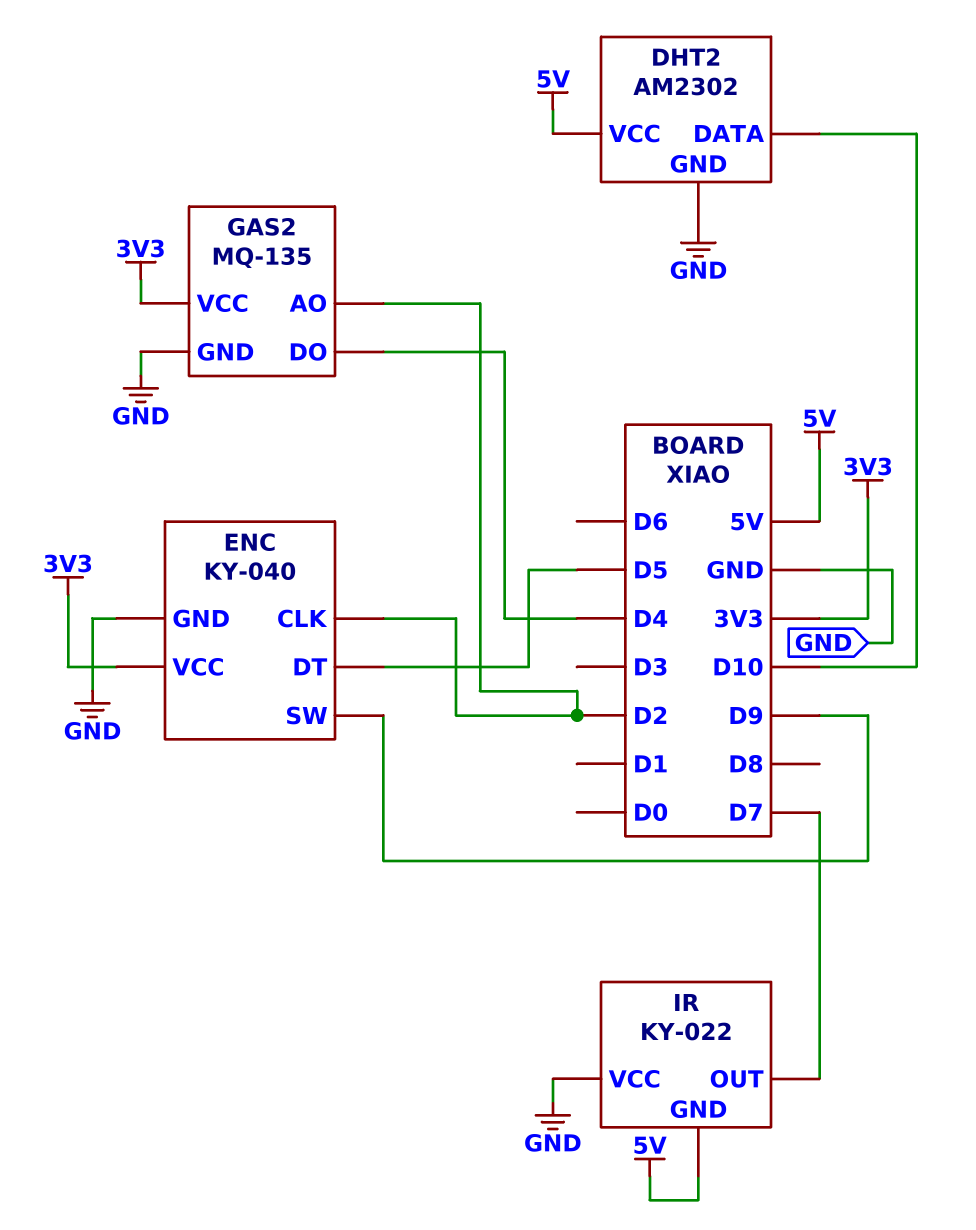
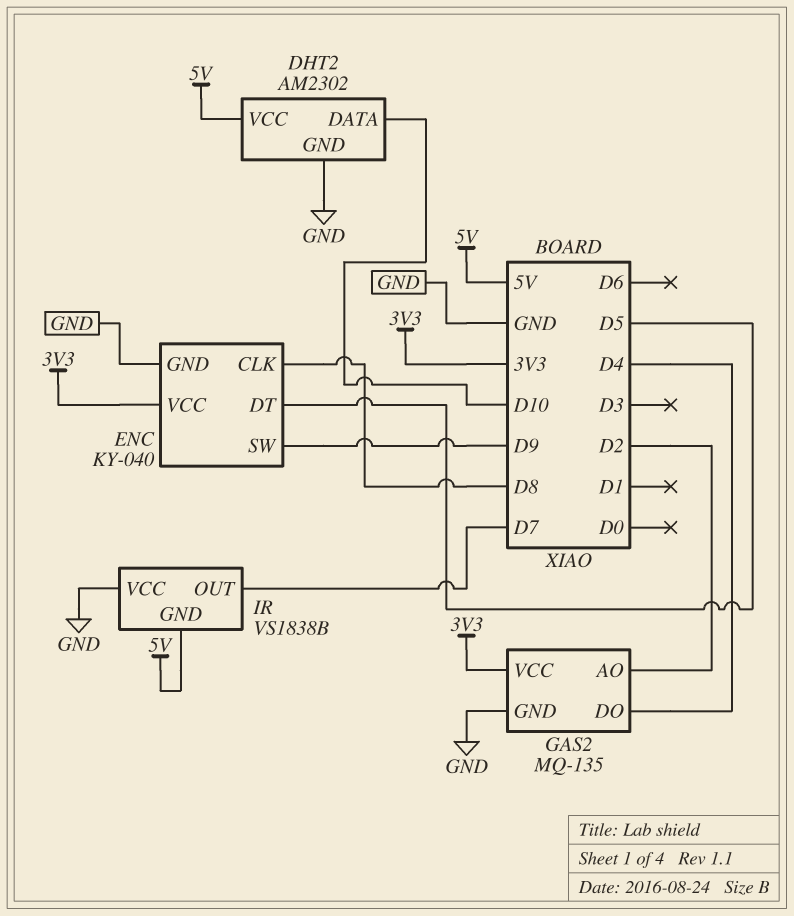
ENC pin CLK: D2 -> D8
IR: KY-022 -> VS1838B

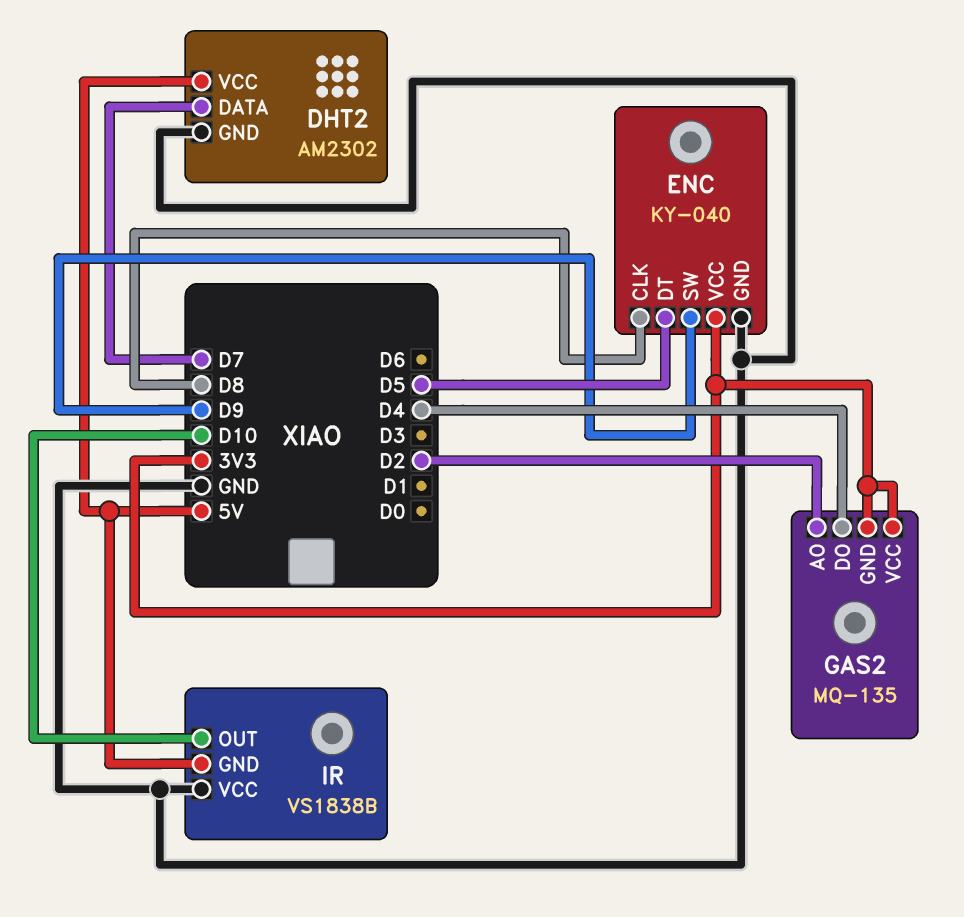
DHT2 pin DATA: D10 -> D7
GAS2 pin GND: GND -> 3V3
IR pin OUT: D7 -> D10

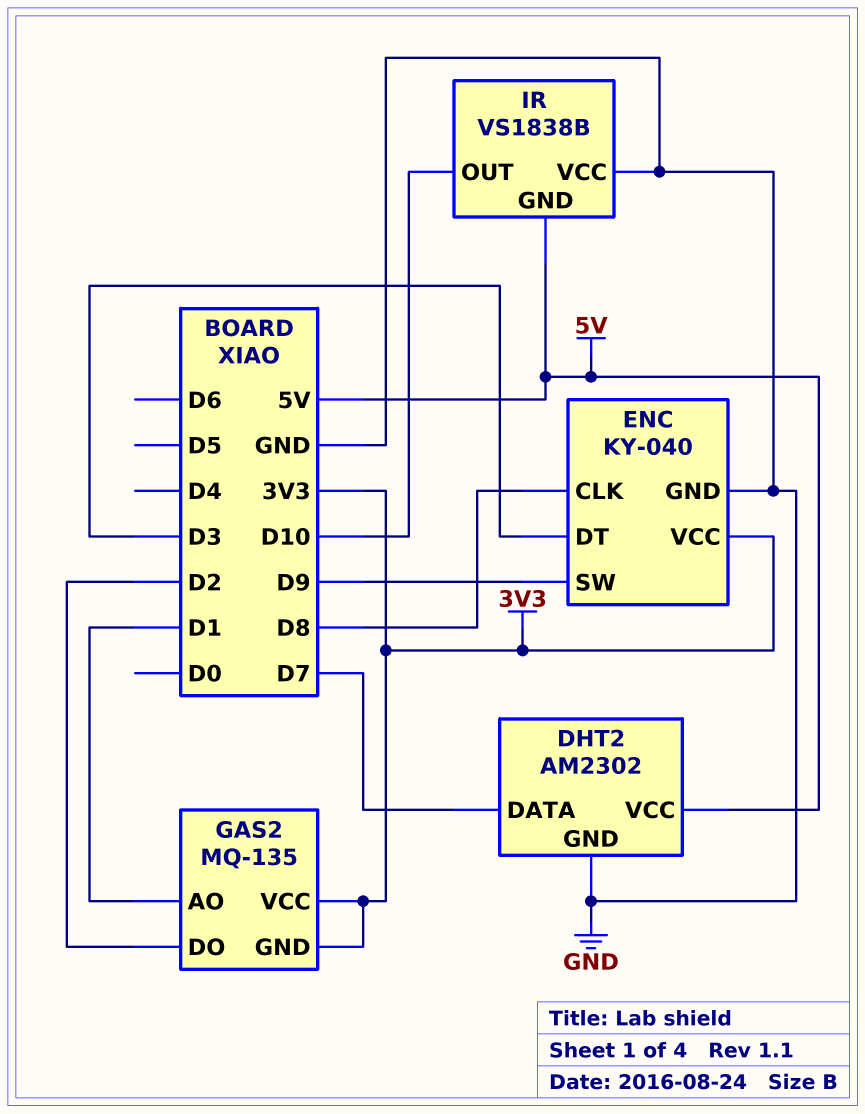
ENC pin DT: D5 -> D3
GAS2 pin AO: D2 -> D1
GAS2 pin DO: D4 -> D2

